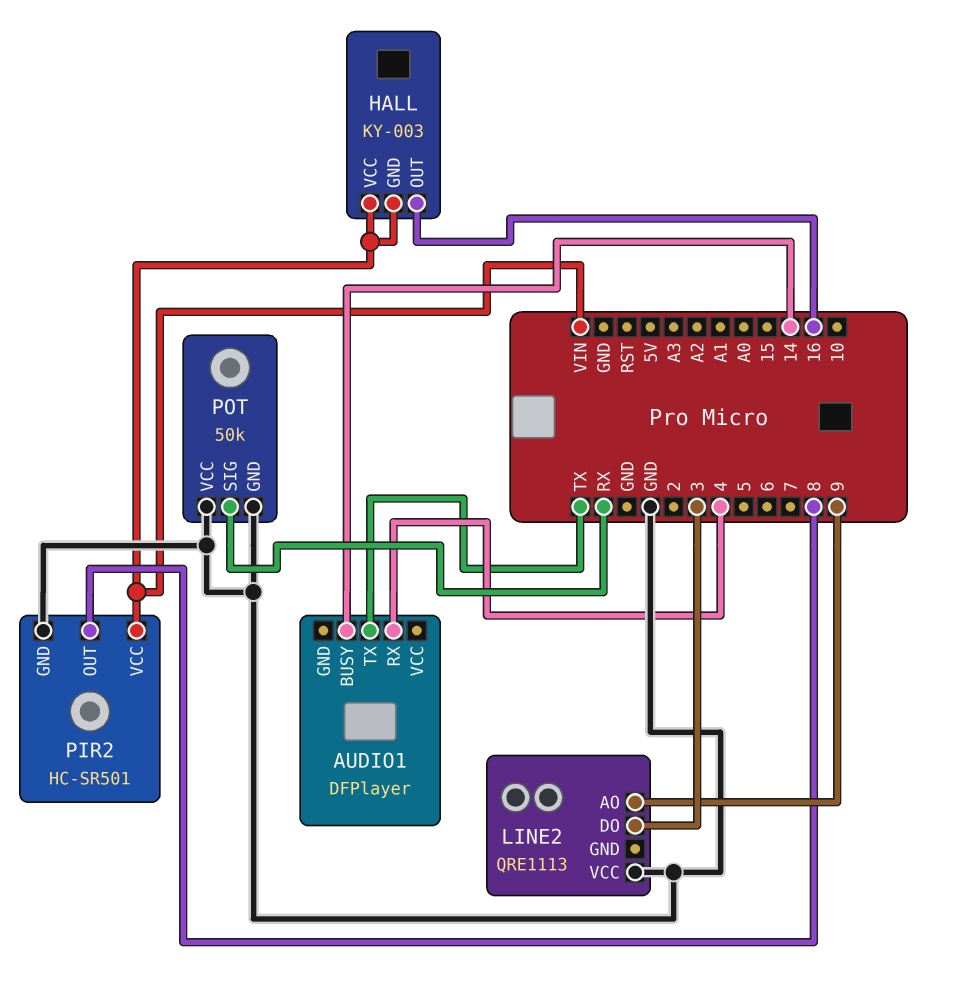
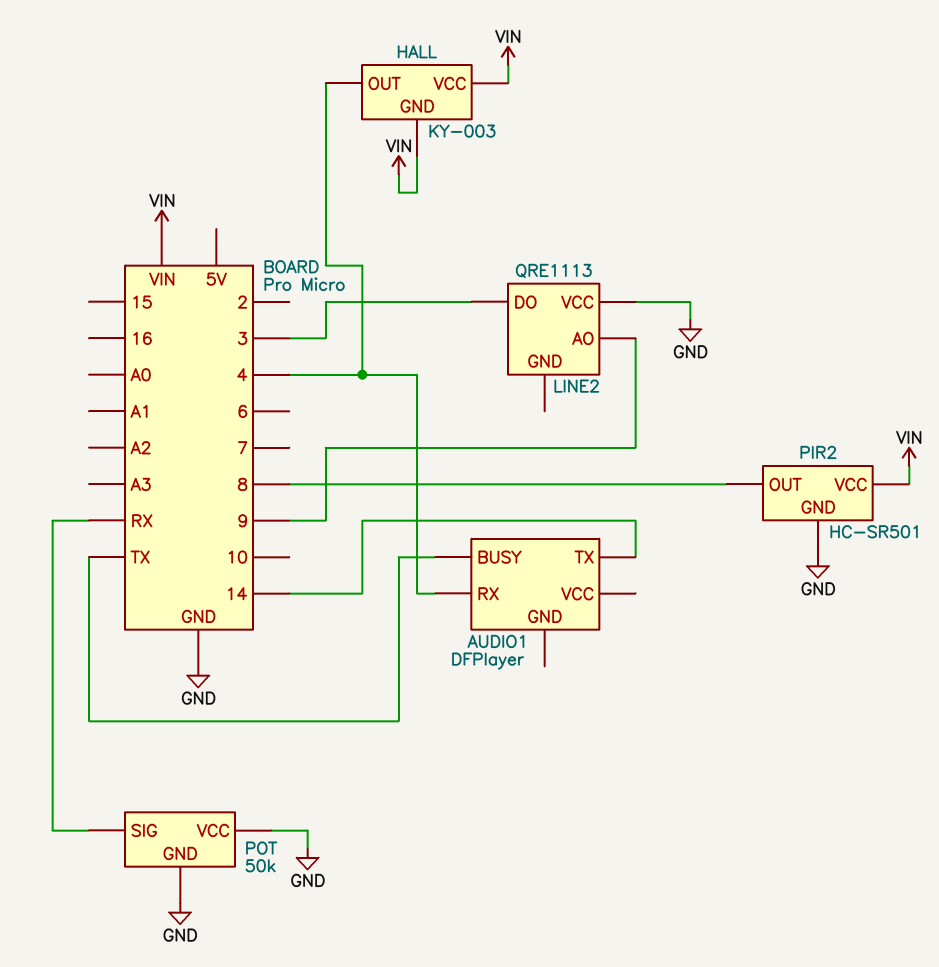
AUDIO1 pin BUSY: 14 -> TX
AUDIO1 pin TX: TX -> 14
HALL pin OUT: 16 -> 4

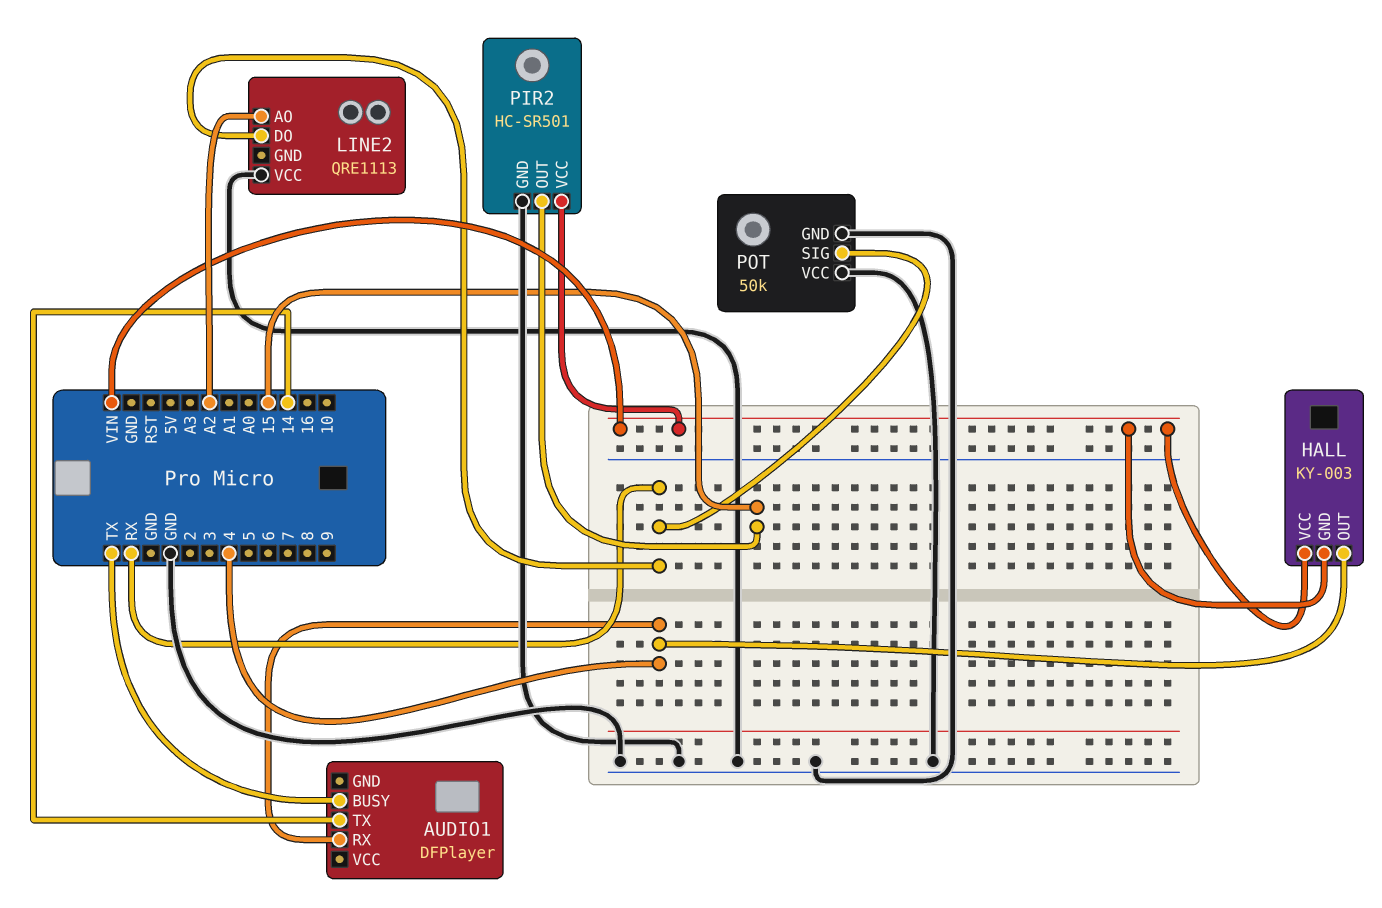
LINE2 pin AO: 9 -> A2
LINE2 pin DO: 3 -> RX
PIR2 pin OUT: 8 -> 15

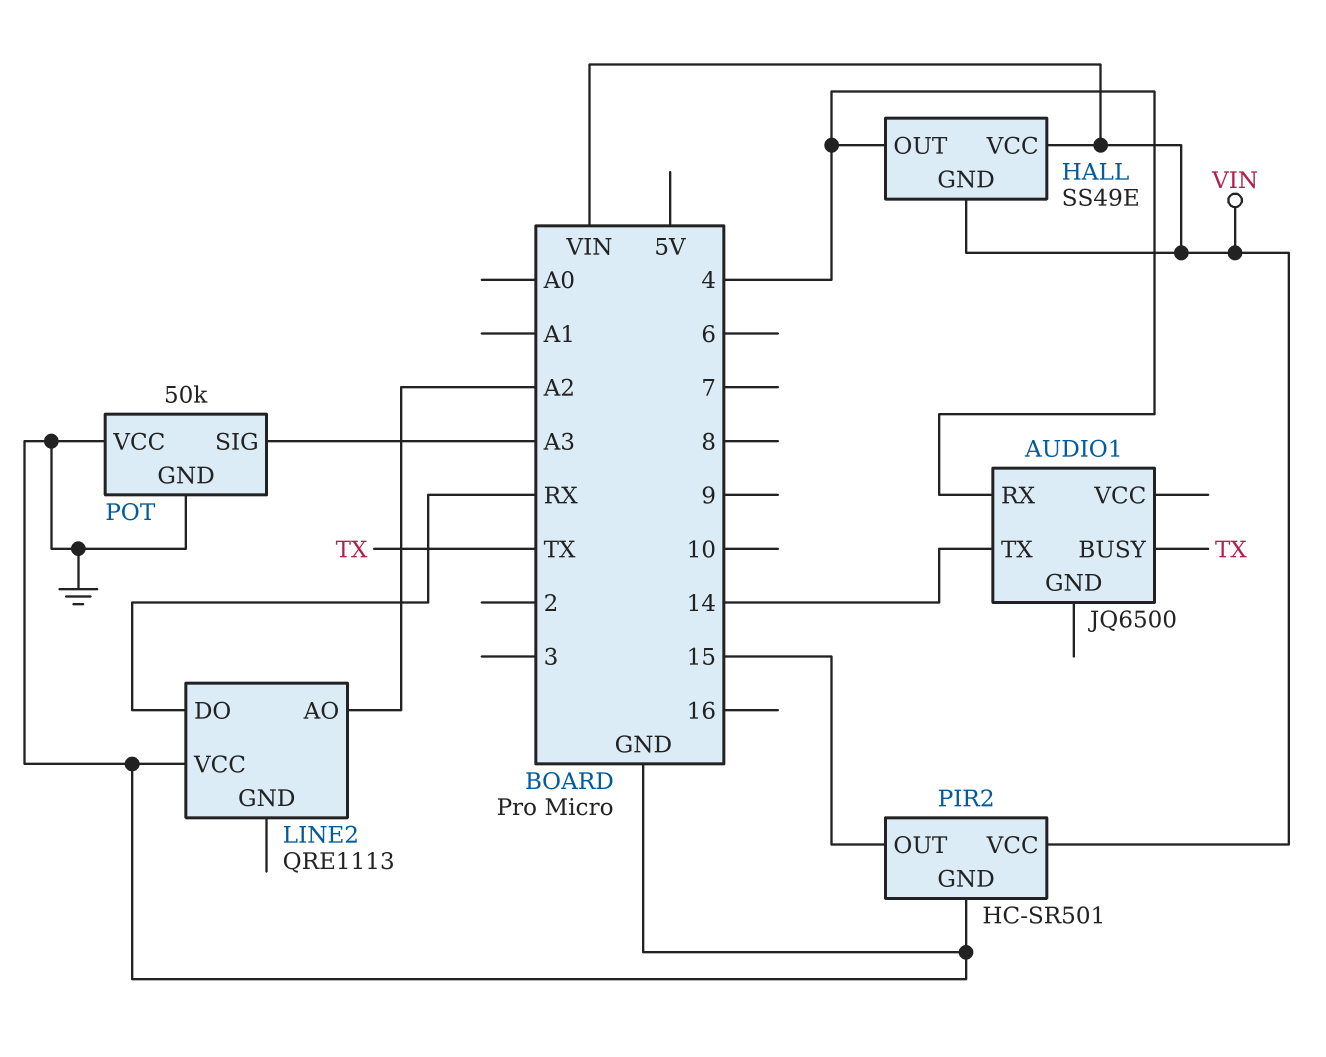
AUDIO1: DFPlayer -> JQ6500
HALL: KY-003 -> SS49E
POT pin SIG: RX -> A3

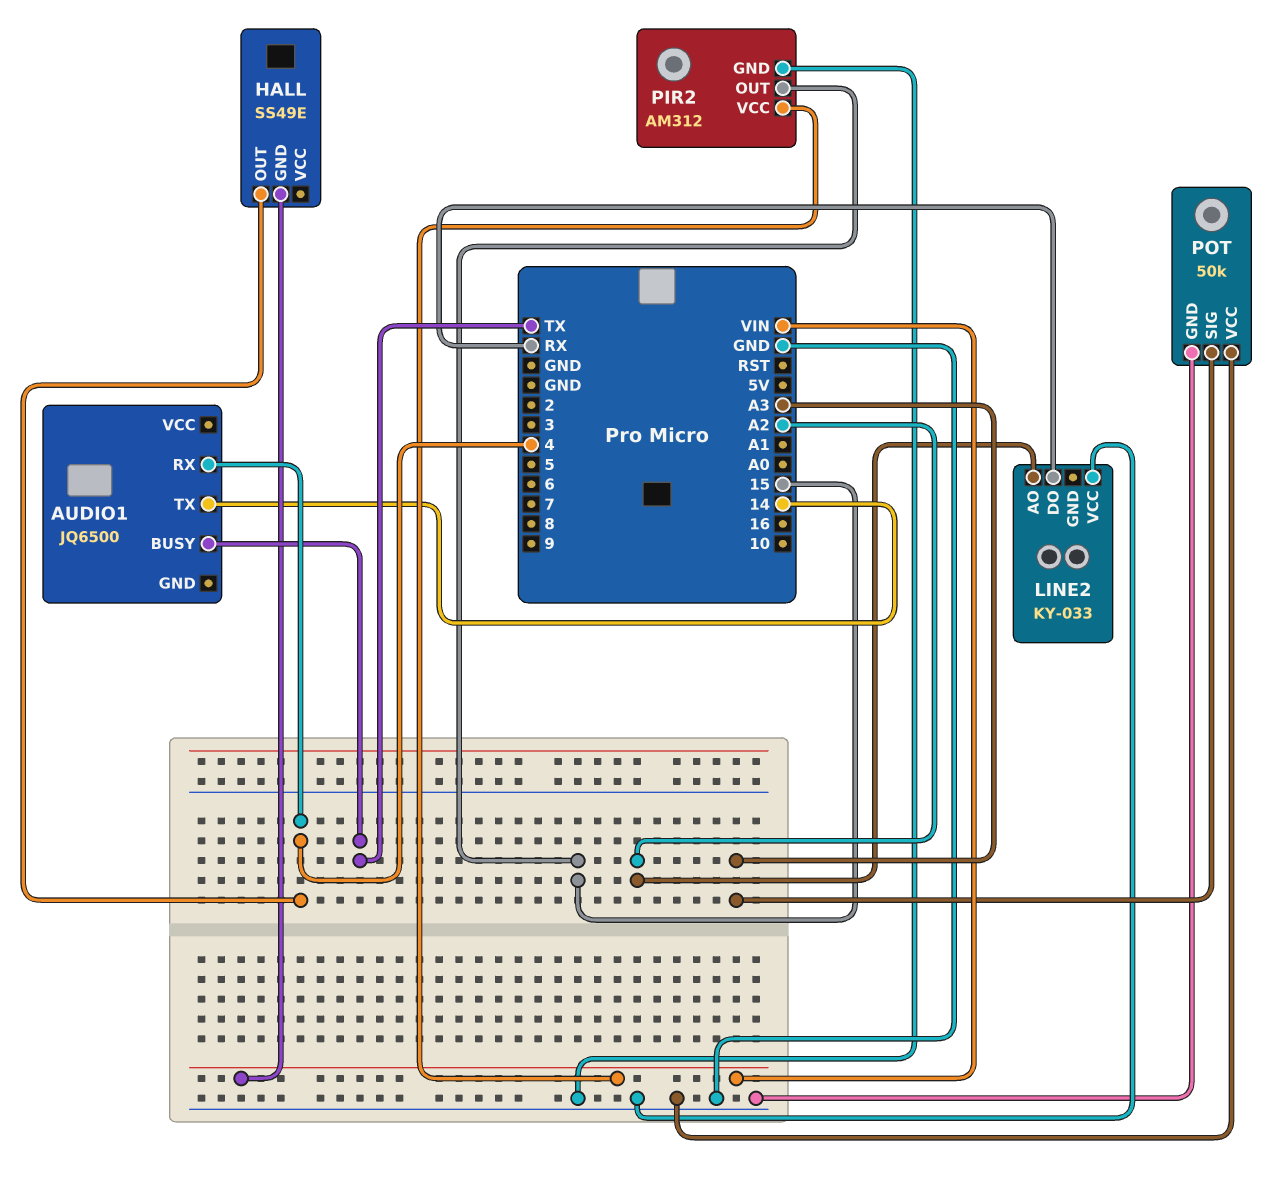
HALL pin VCC: VIN -> none
LINE2: QRE1113 -> KY-033
PIR2: HC-SR501 -> AM312

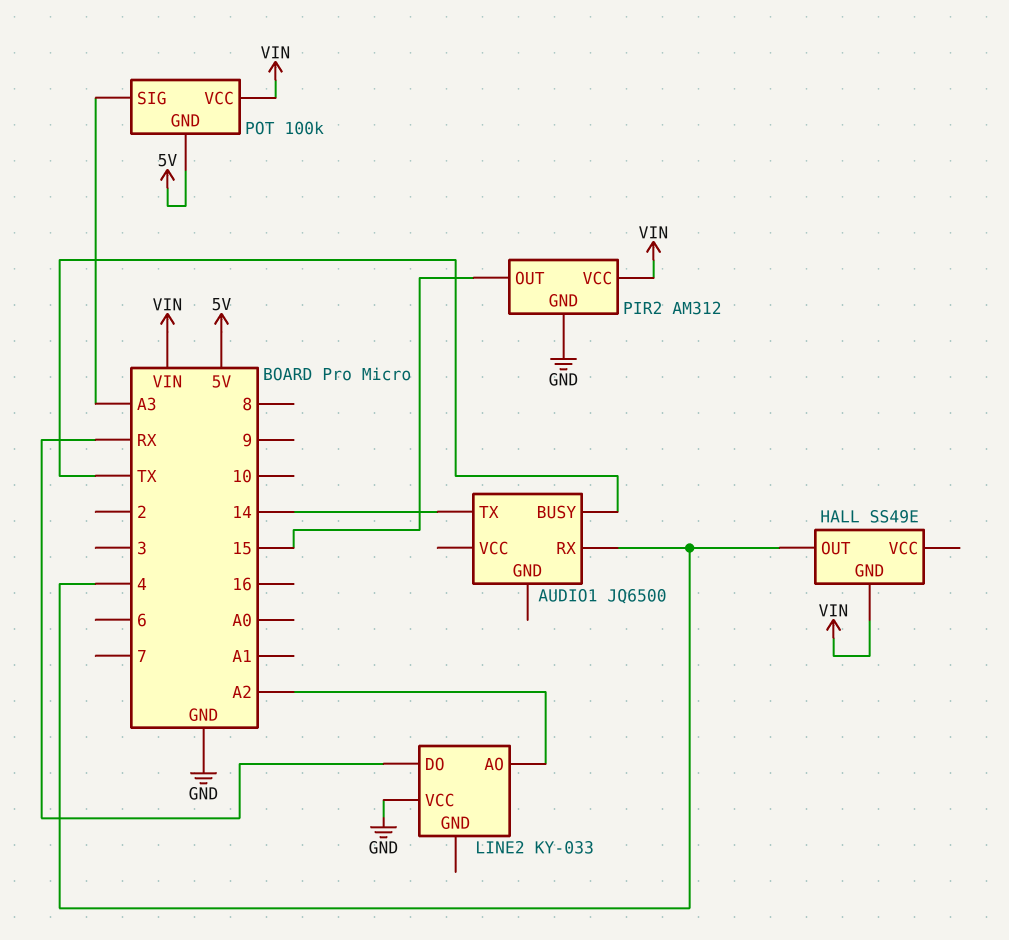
POT: 50k -> 100k
POT pin GND: GND -> 5V
POT pin VCC: GND -> VIN

